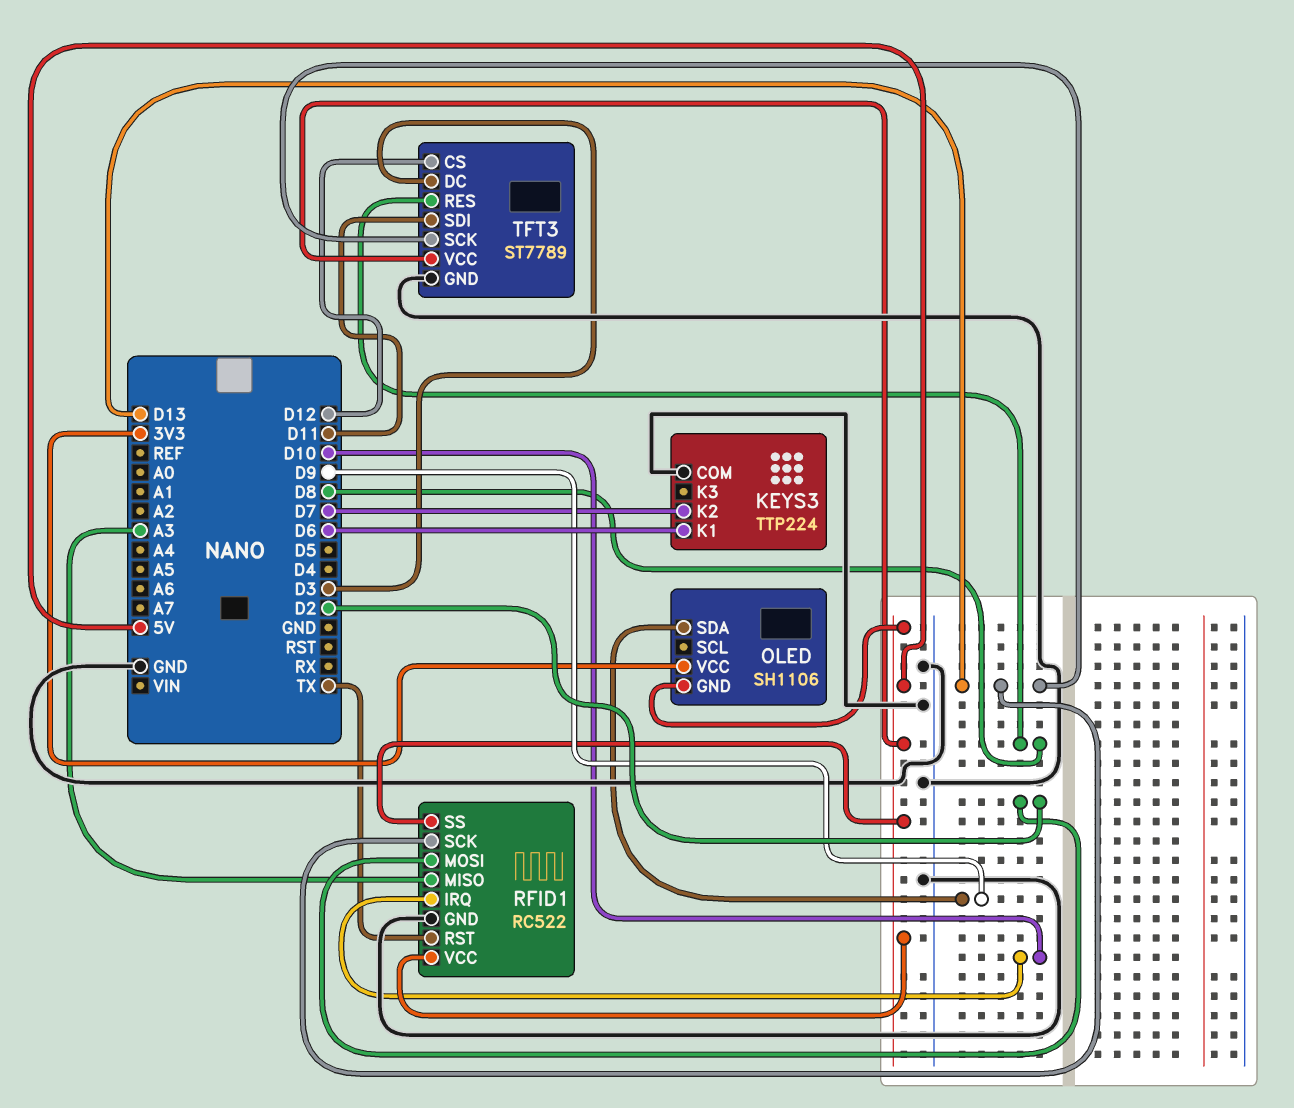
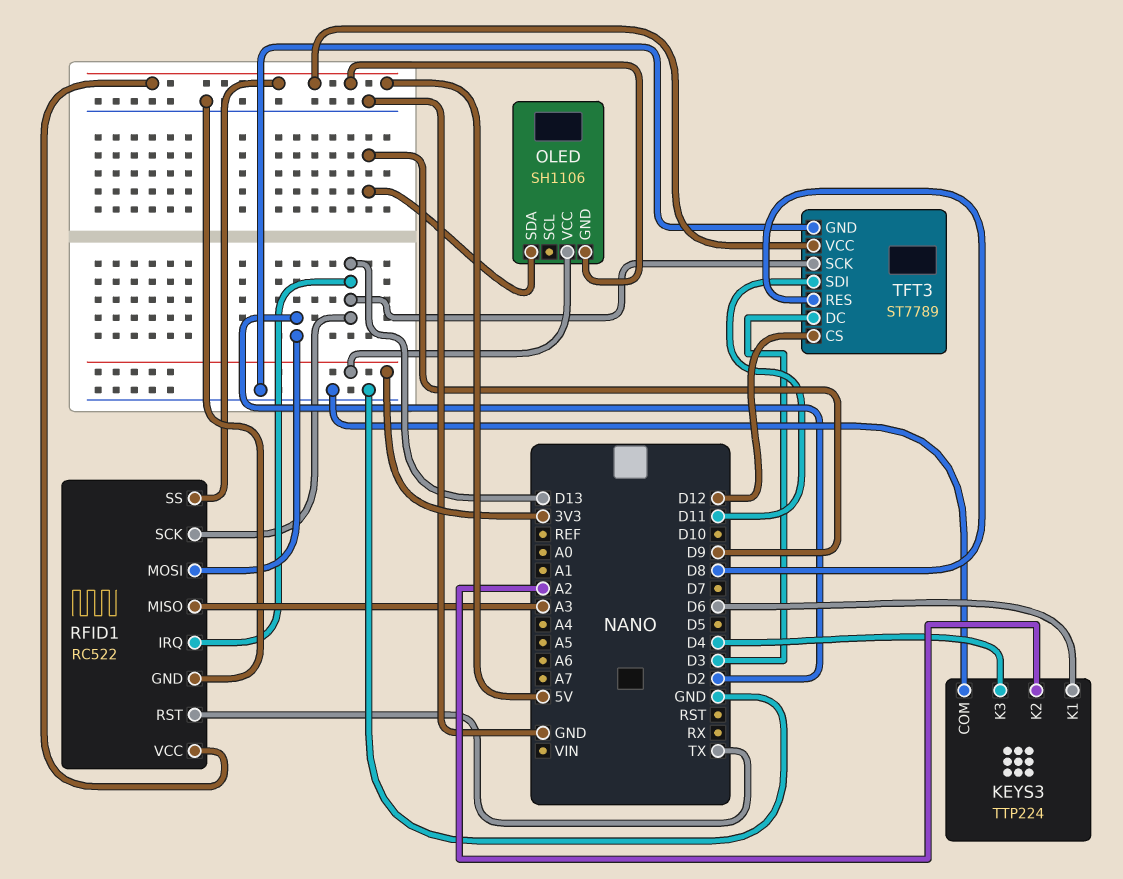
KEYS3 pin K2: D7 -> A2
KEYS3 pin K3: none -> D4
RFID1 pin IRQ: D10 -> D13

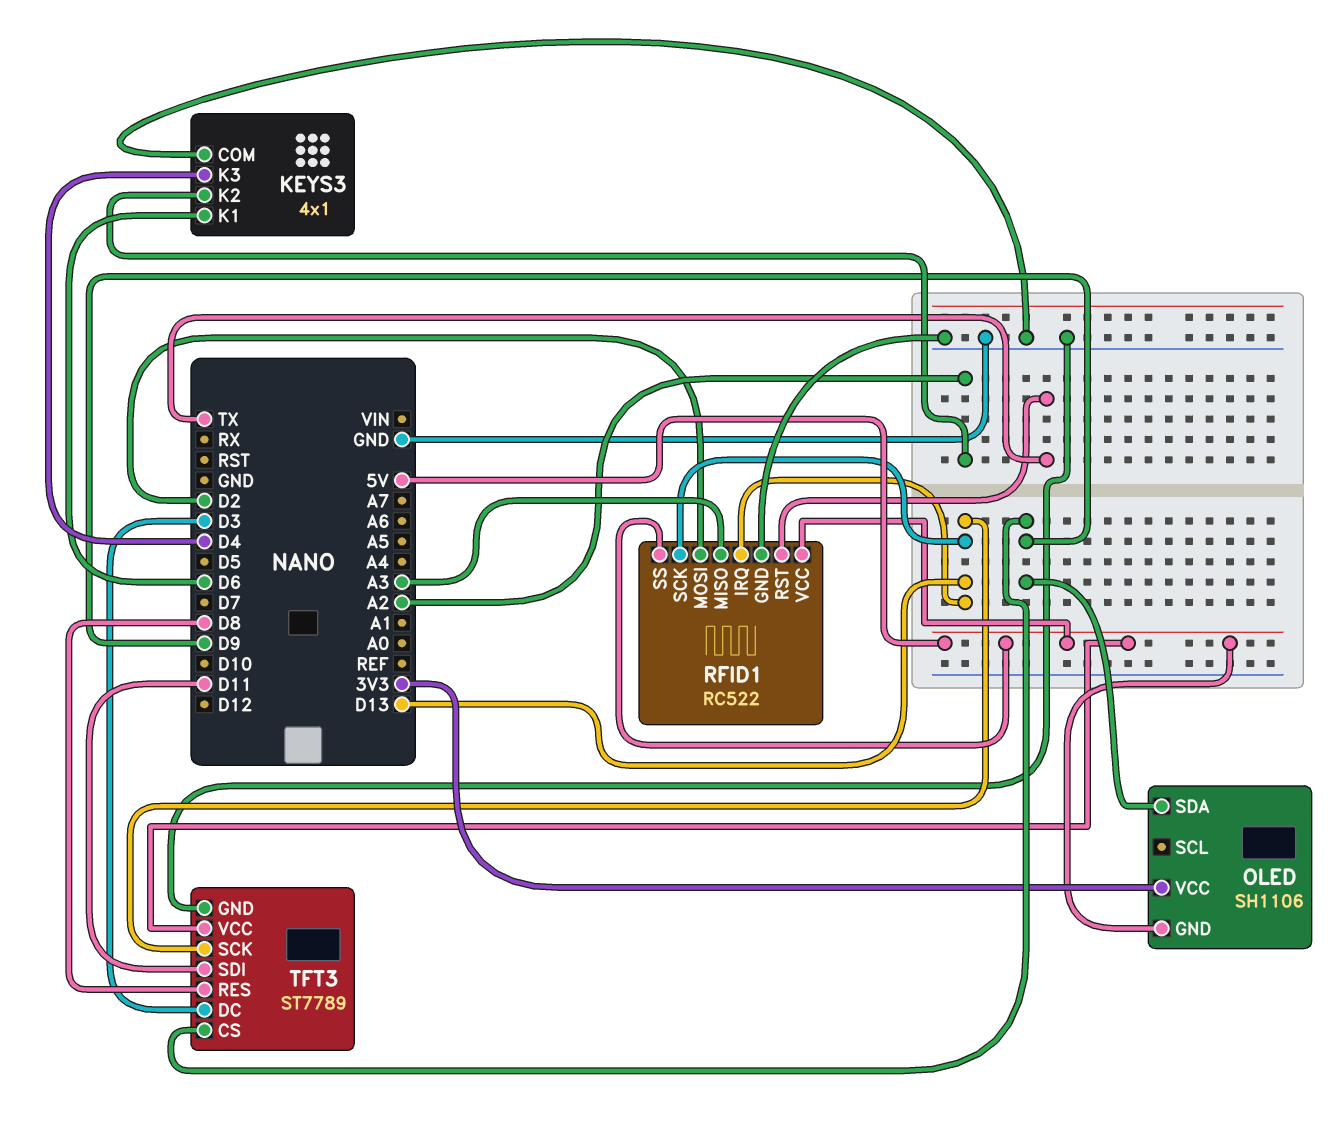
KEYS3: TTP224 -> 4x1
TFT3 pin CS: D12 -> D9

